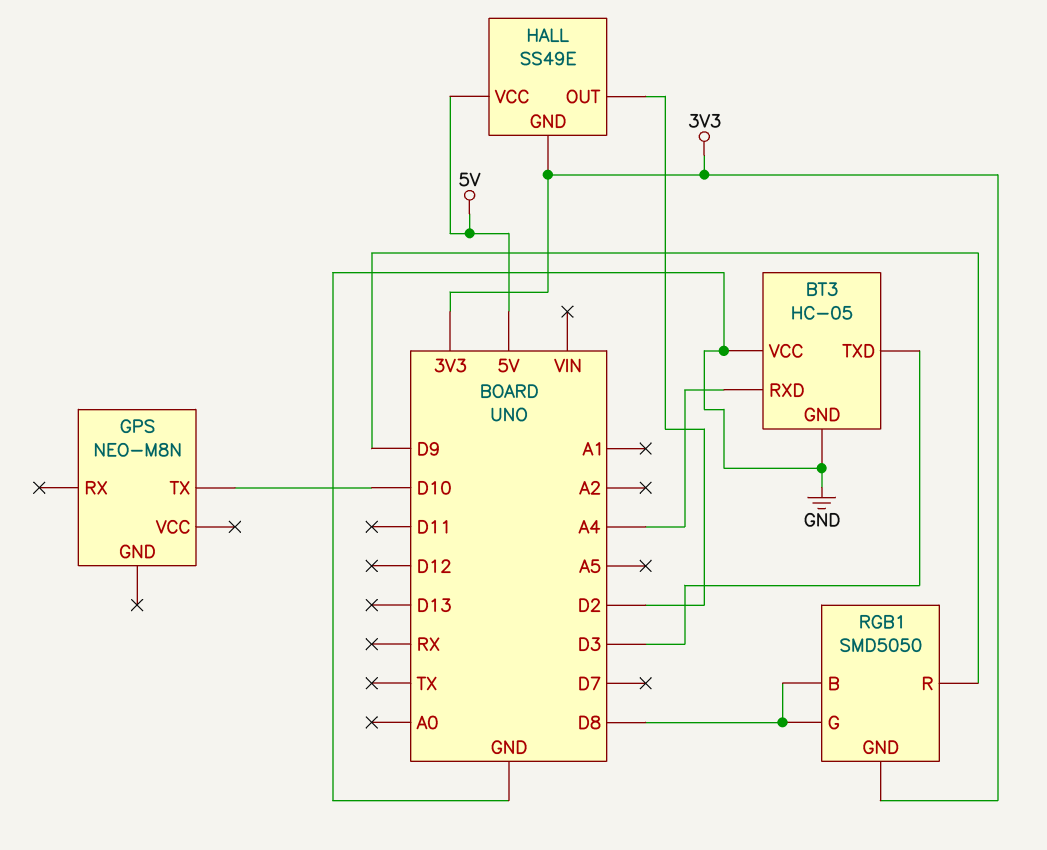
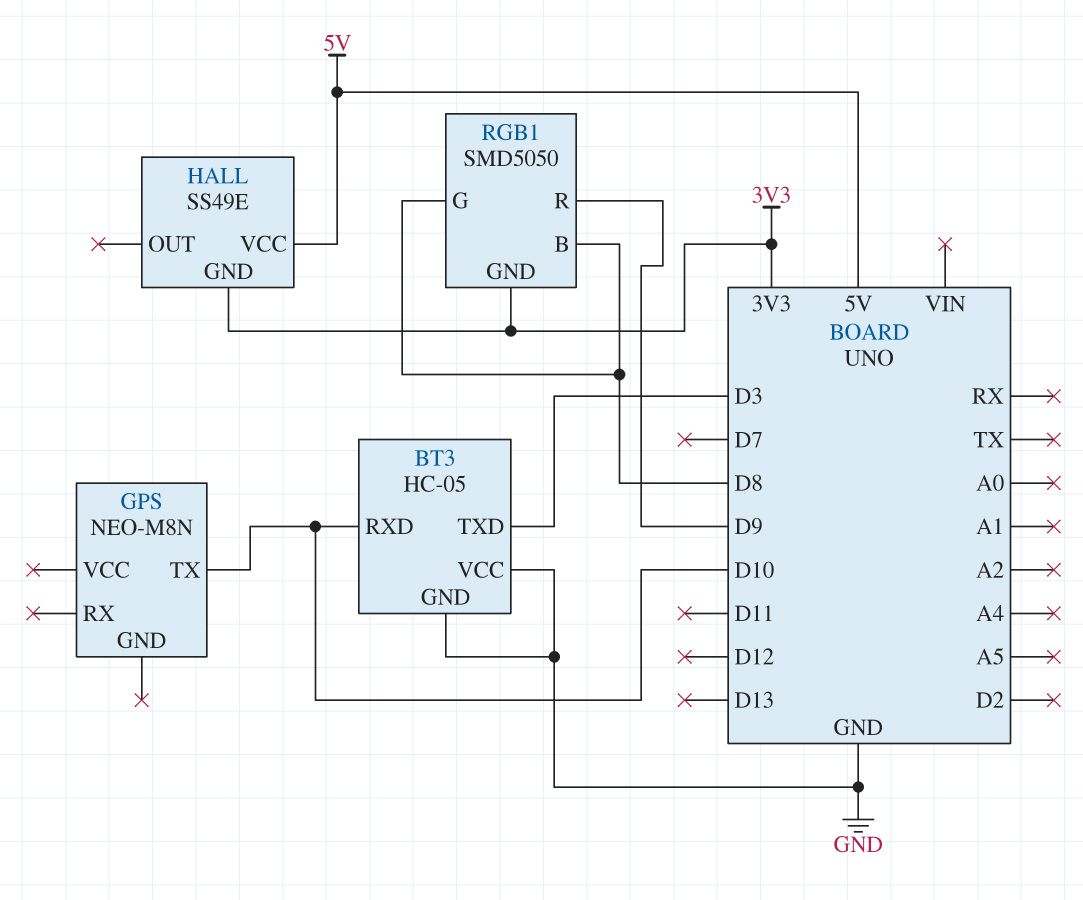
BT3 pin RXD: A4 -> D10
HALL pin OUT: D2 -> none

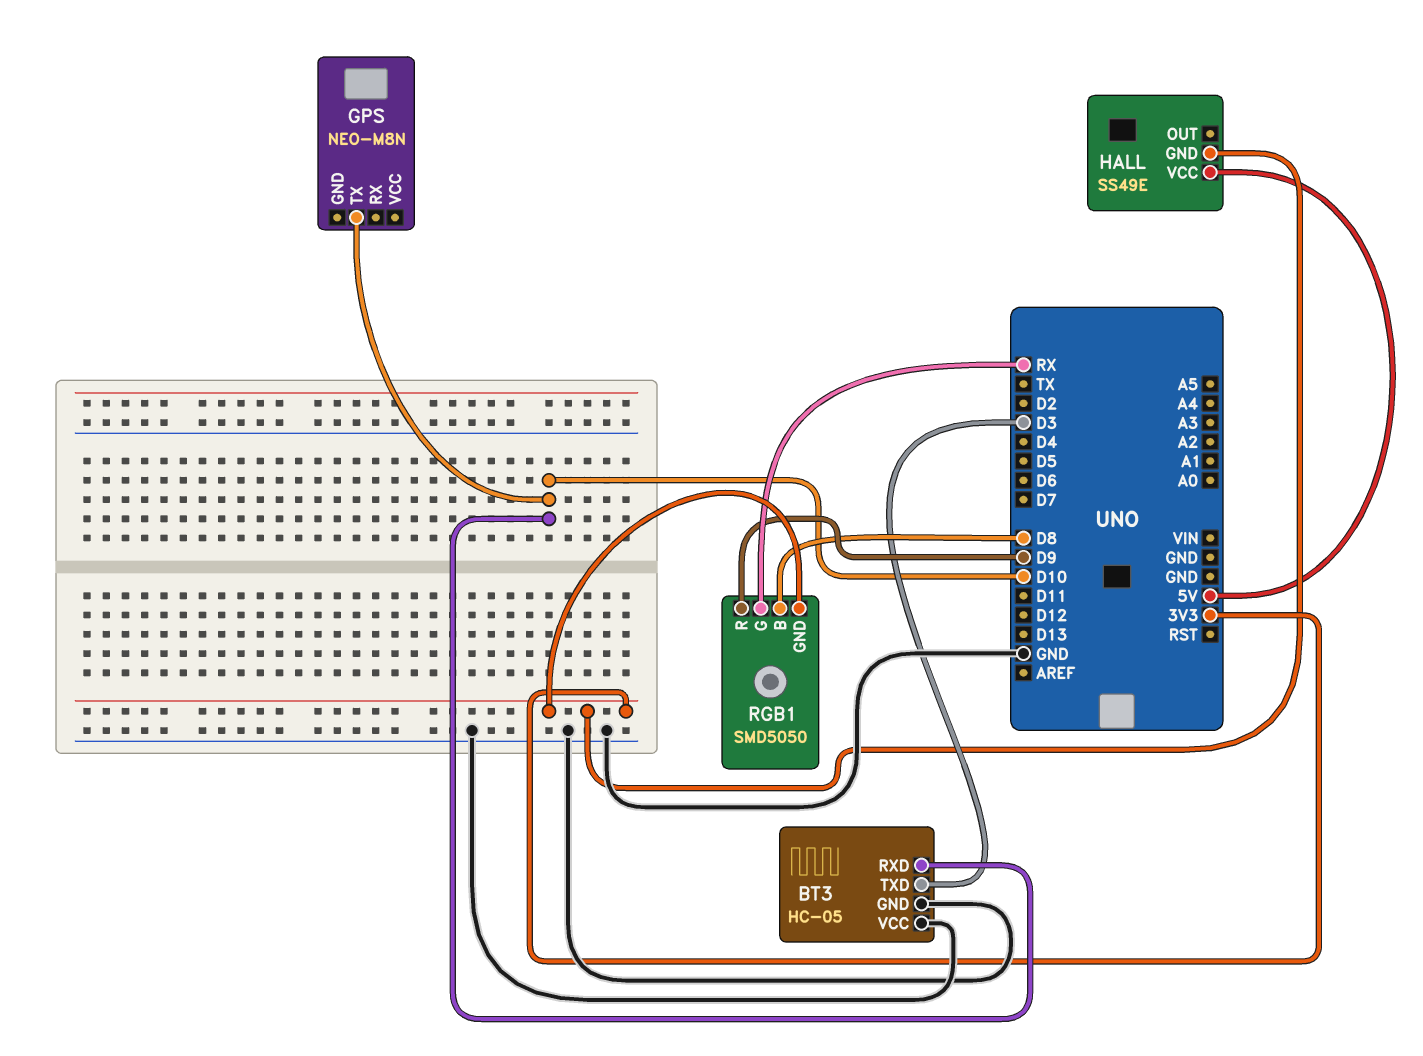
RGB1 pin G: D8 -> RX

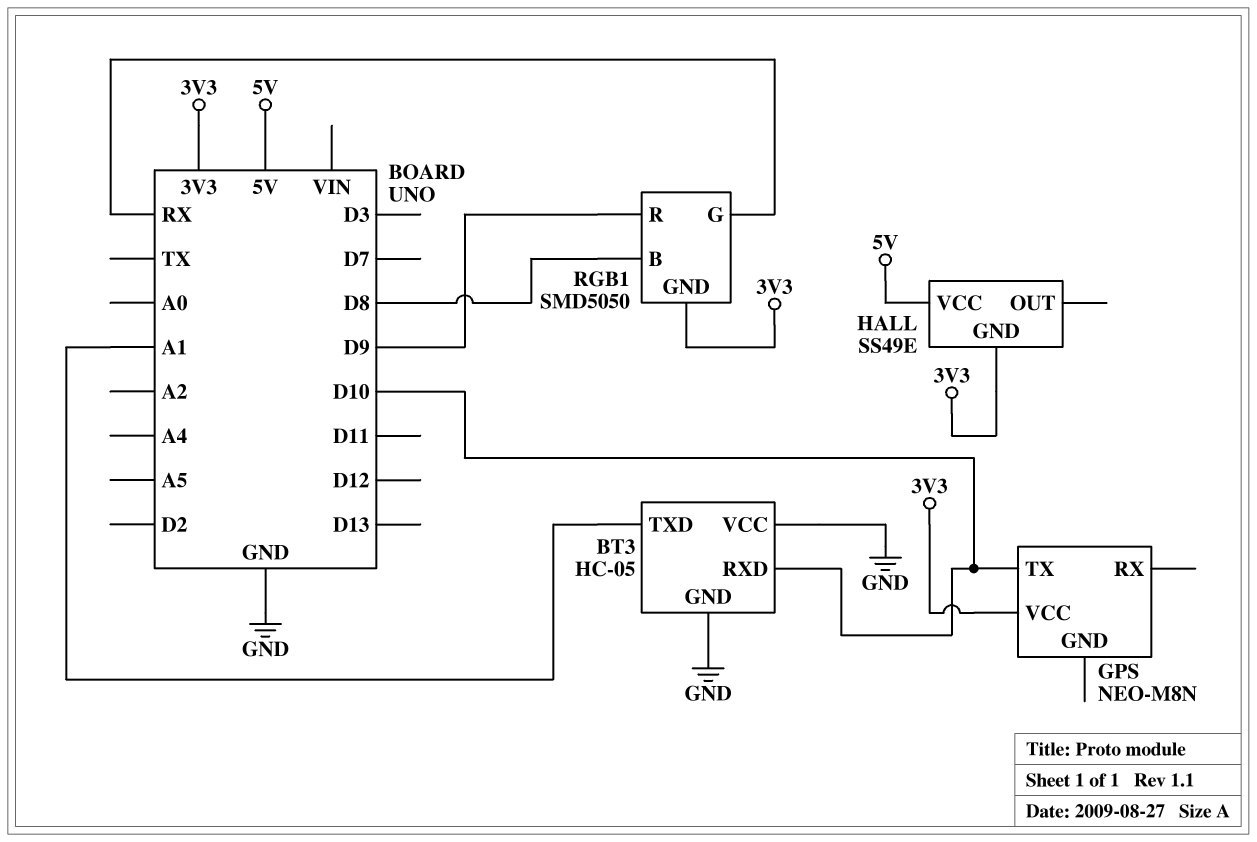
BT3 pin TXD: D3 -> A1
GPS pin VCC: none -> 3V3

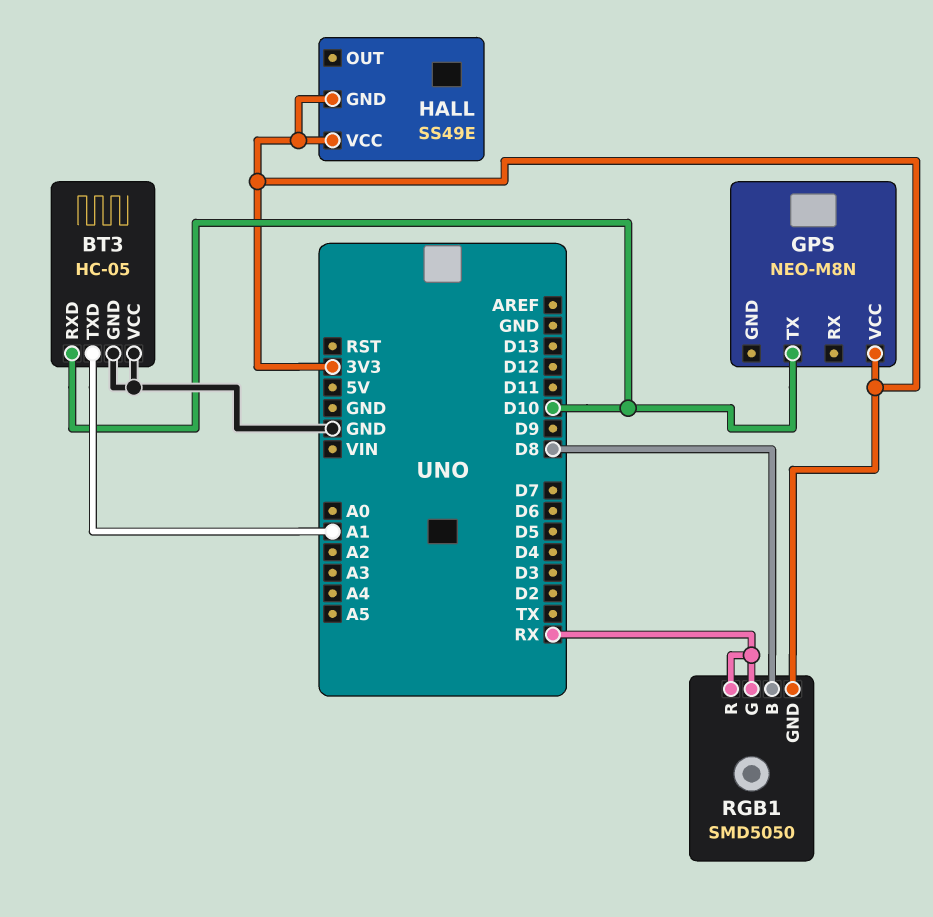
HALL pin VCC: 5V -> 3V3
RGB1 pin R: D9 -> RX

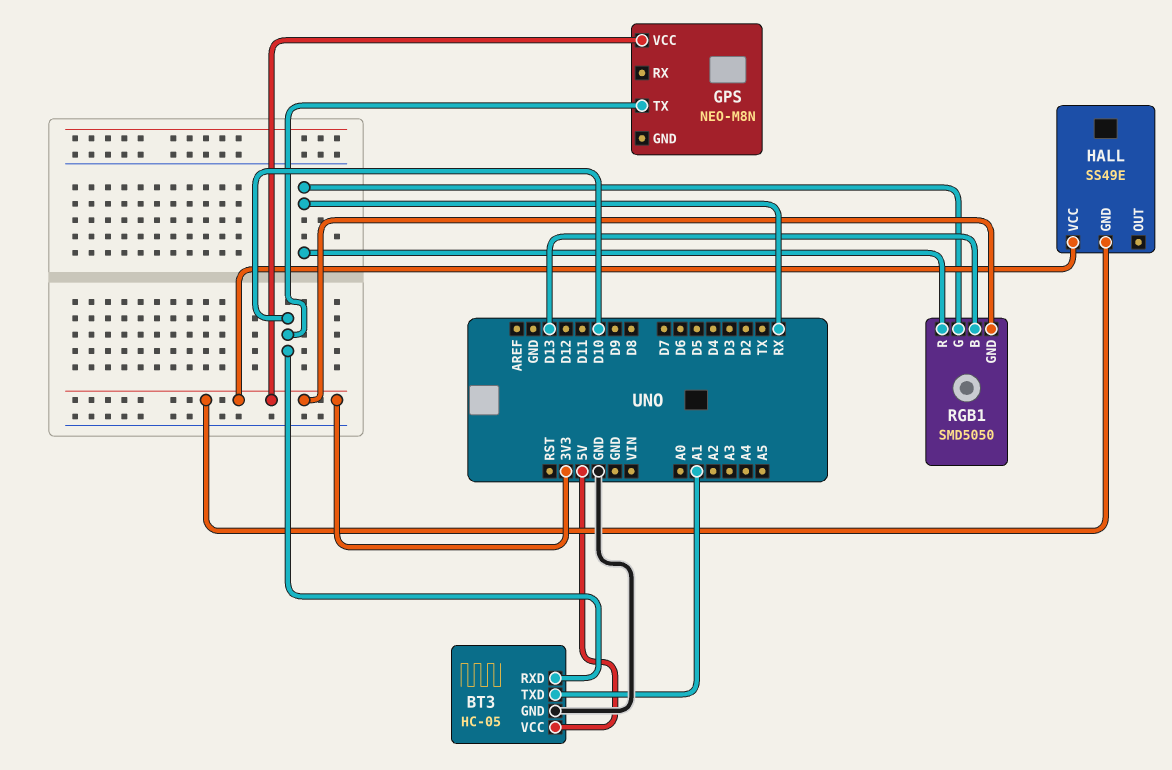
BT3 pin VCC: GND -> 5V
RGB1 pin B: D8 -> D13

